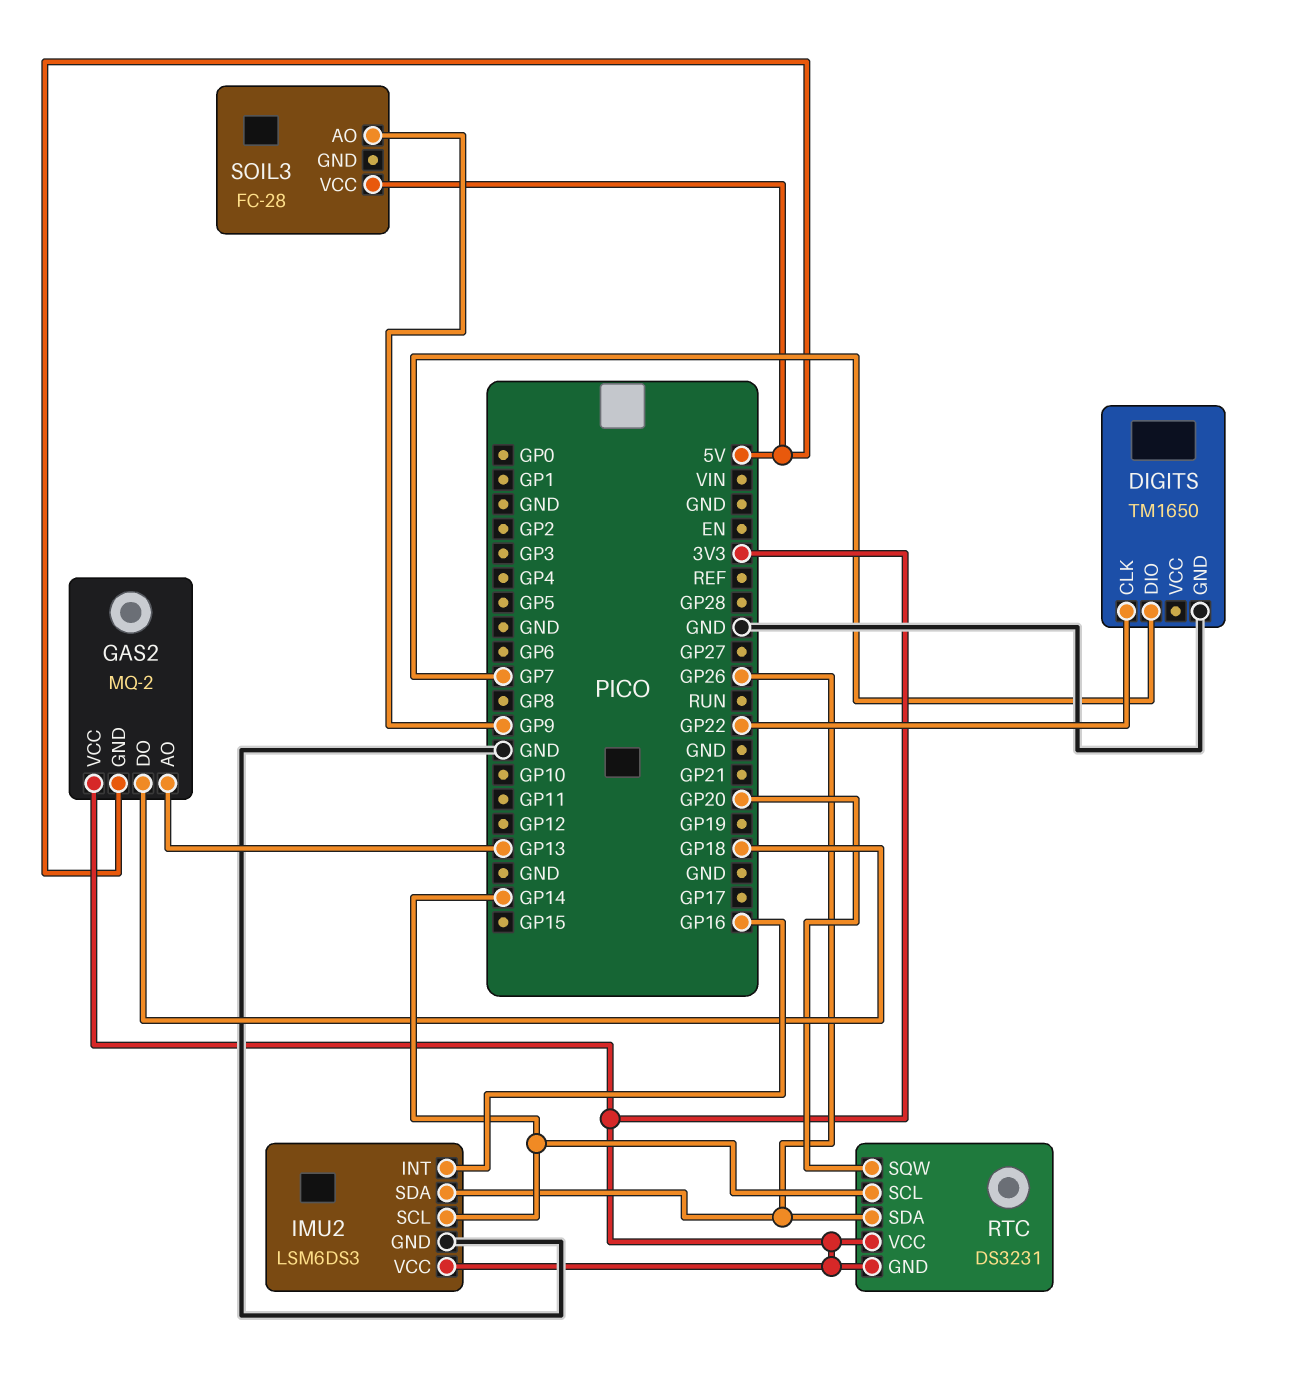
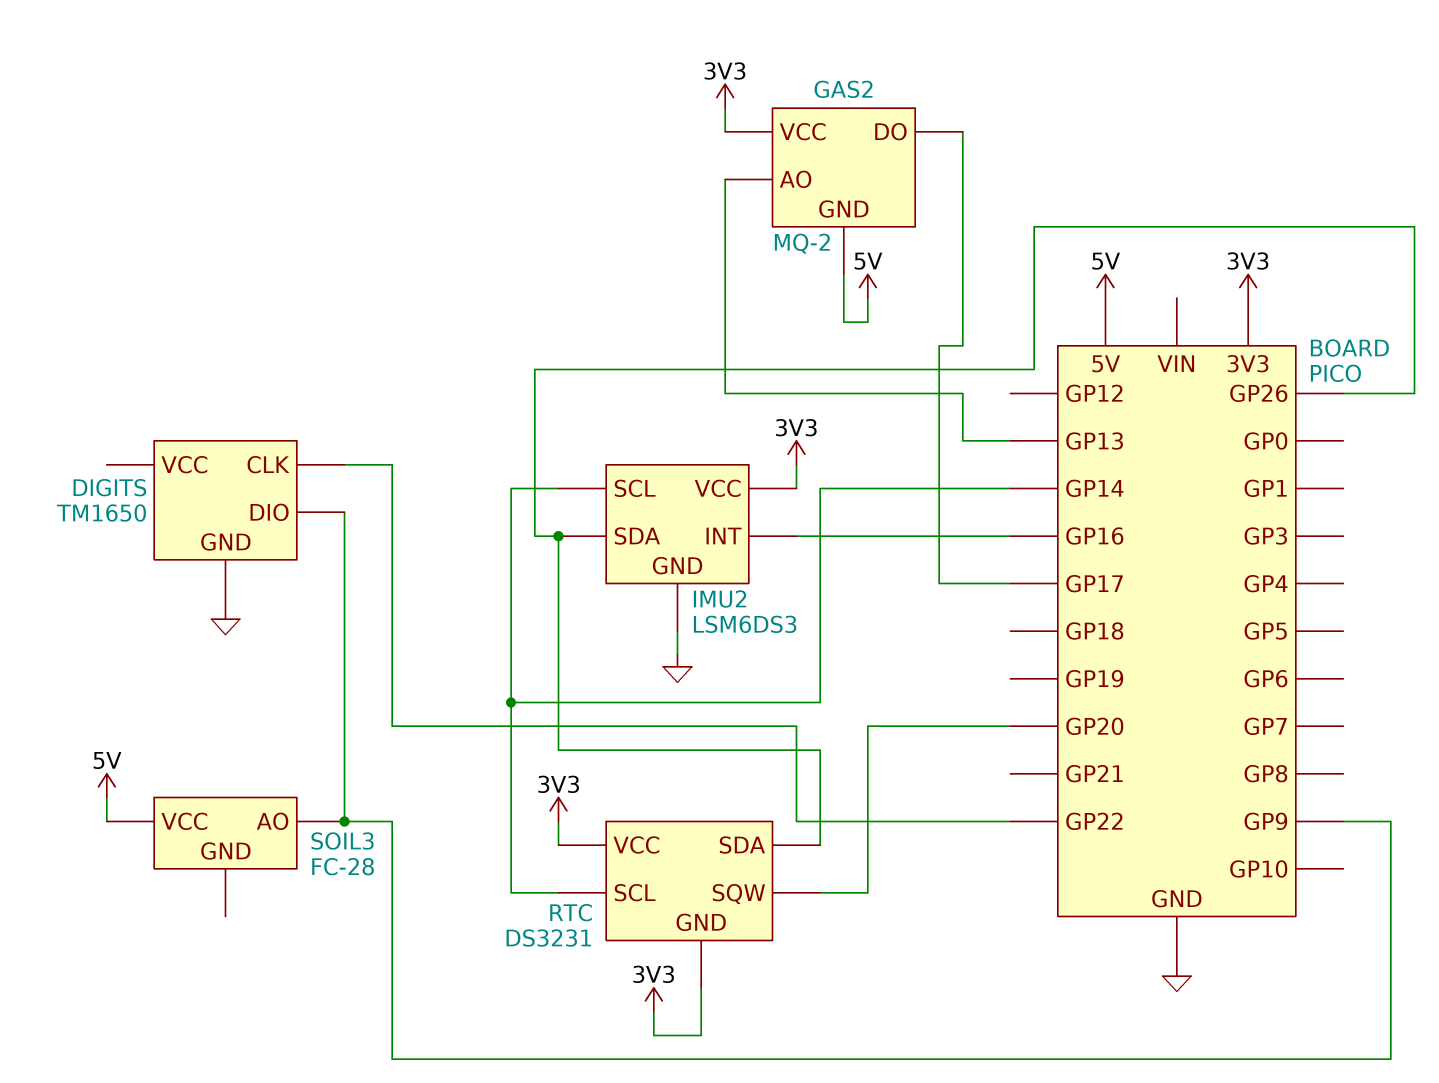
DIGITS pin DIO: GP7 -> GP9
GAS2 pin DO: GP18 -> GP17

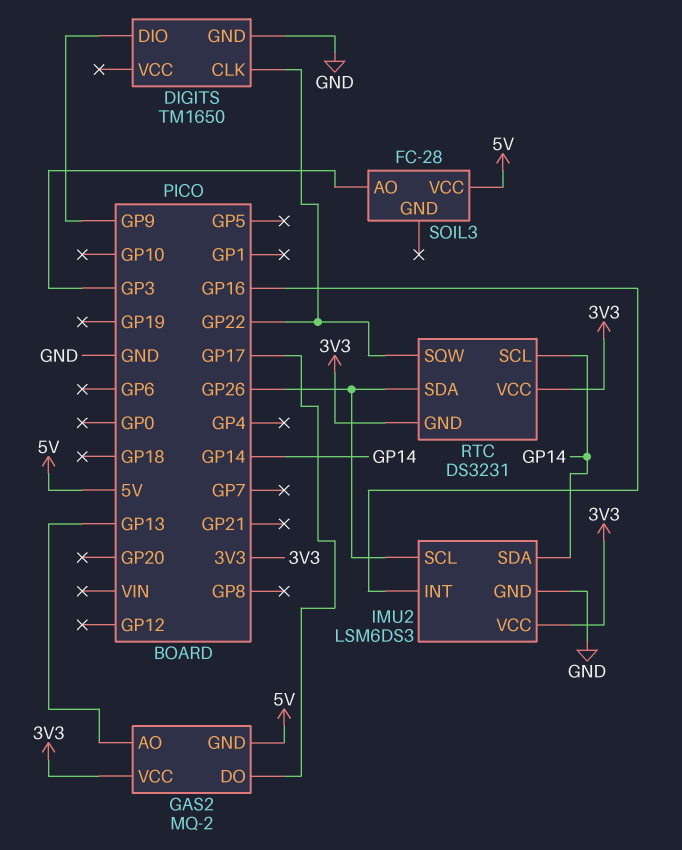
IMU2 pin SCL: GP14 -> GP26
IMU2 pin SDA: GP26 -> GP14
RTC pin SQW: GP20 -> GP22
SOIL3 pin AO: GP9 -> GP3

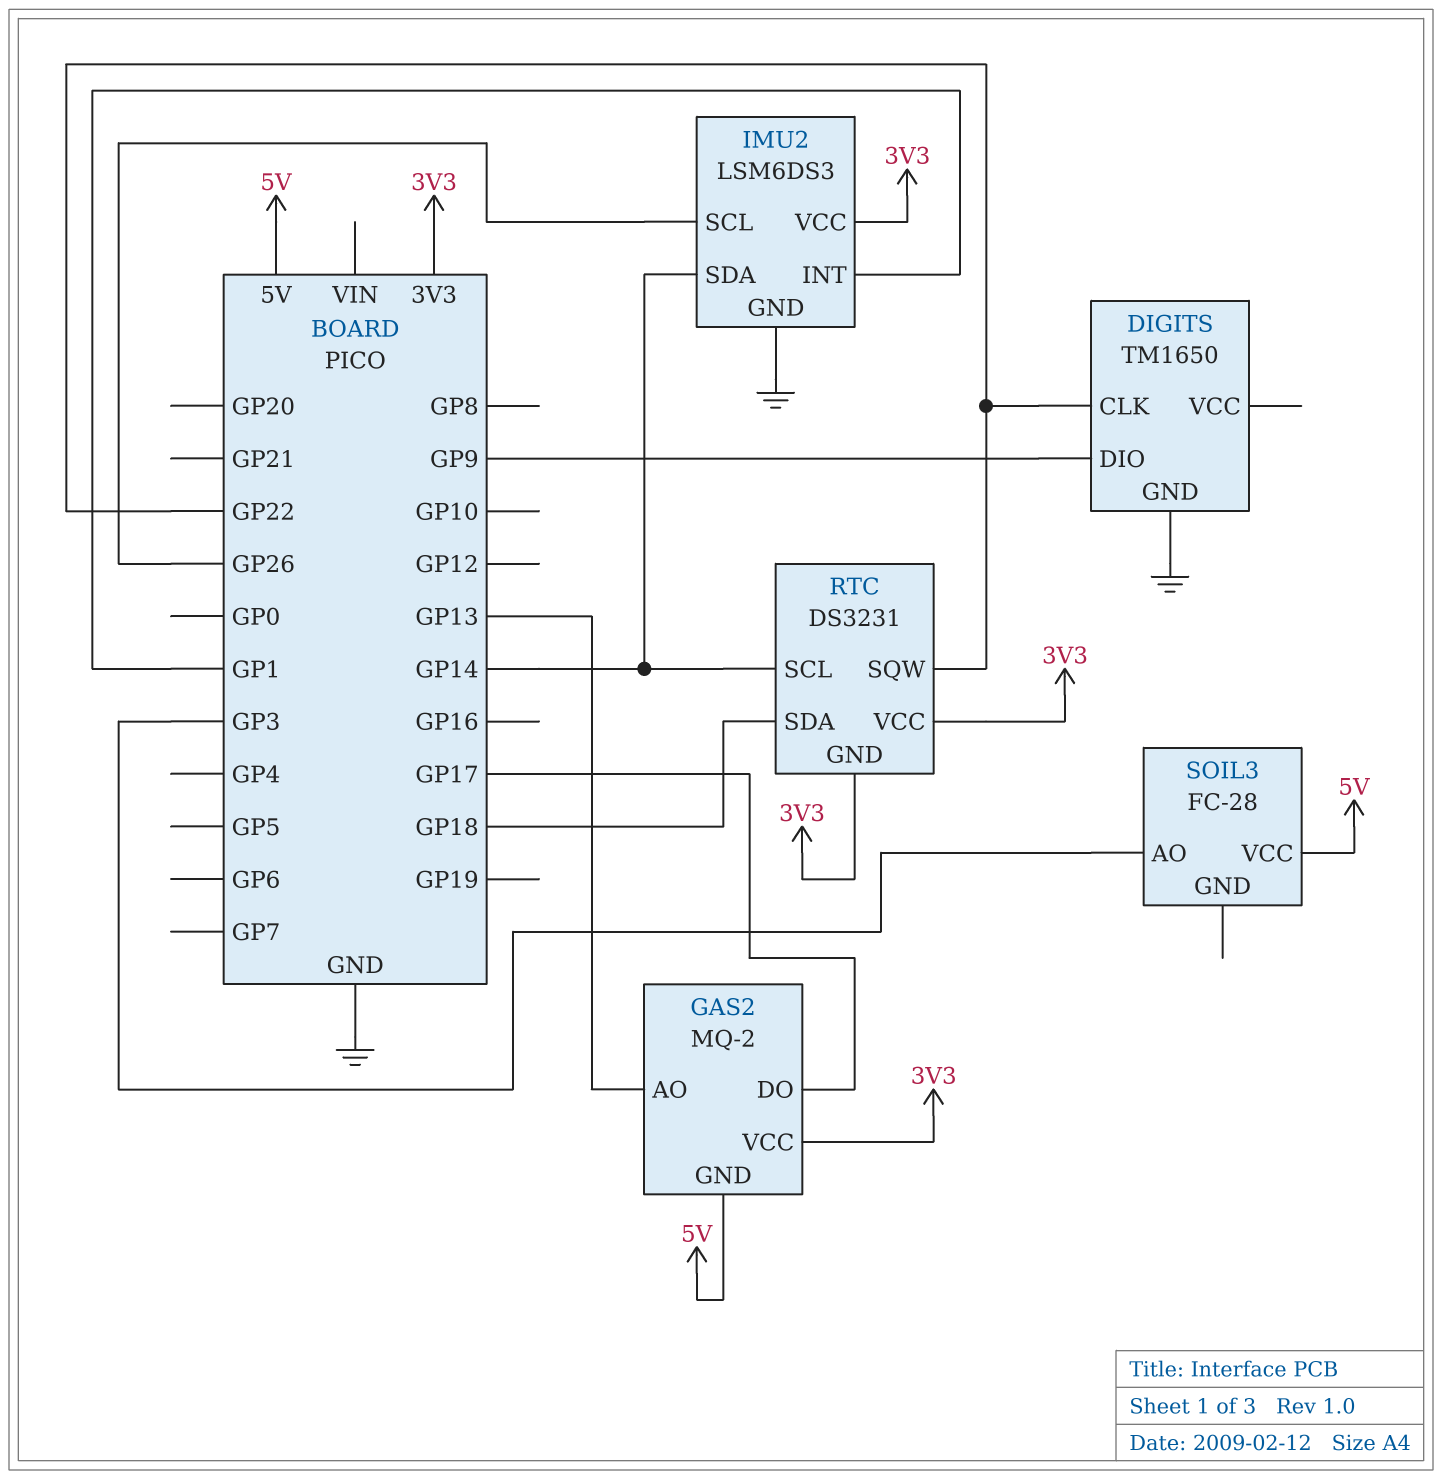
IMU2 pin INT: GP16 -> GP1
RTC pin SDA: GP26 -> GP18

